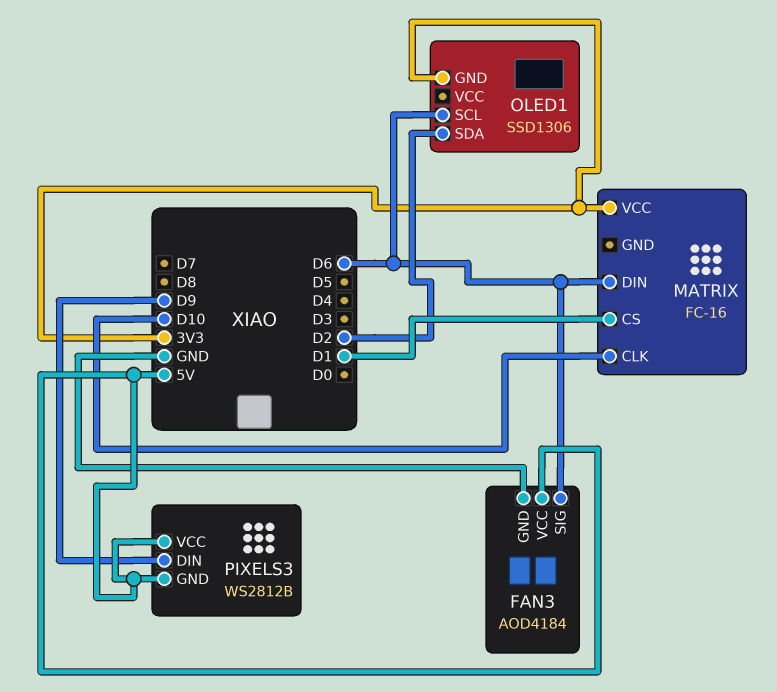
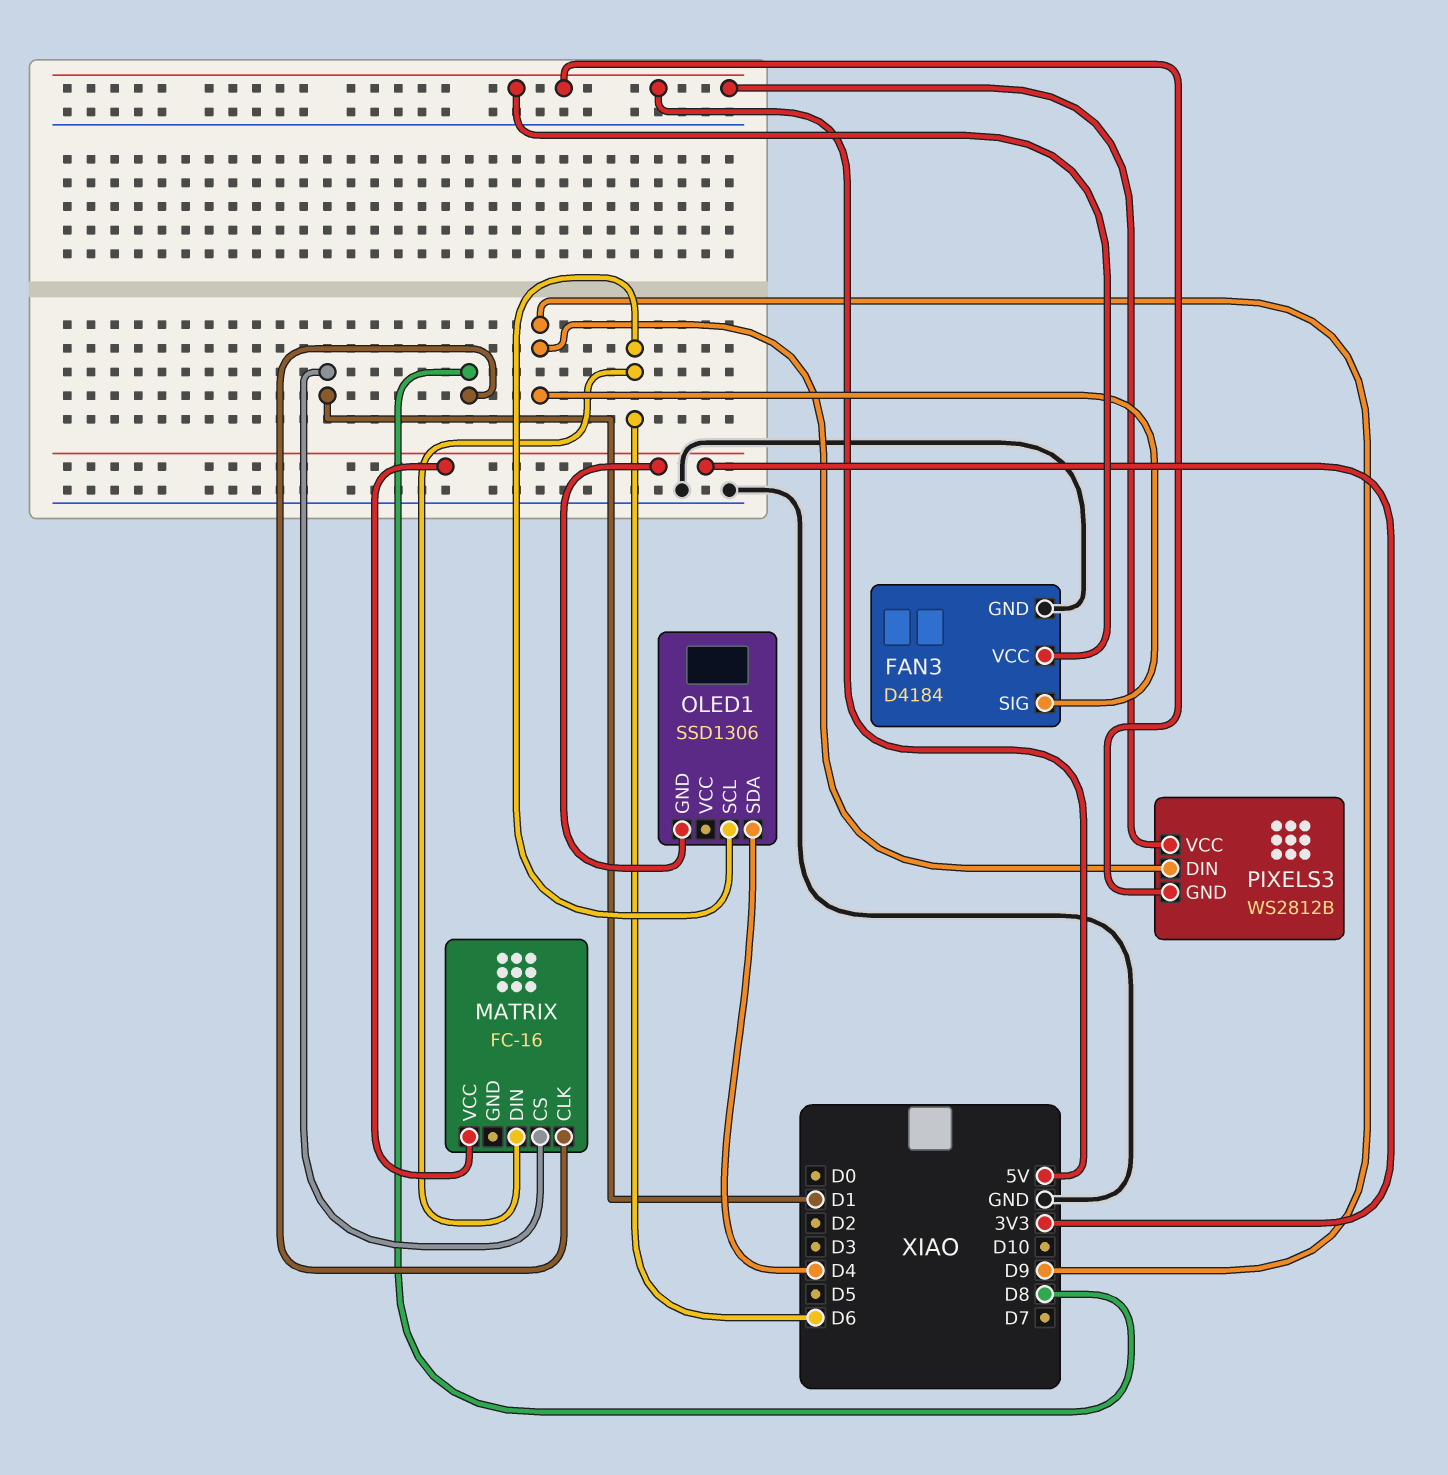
FAN3: AOD4184 -> D4184
FAN3 pin SIG: D6 -> D9
MATRIX pin CLK: D10 -> D8
OLED1 pin SDA: D2 -> D4

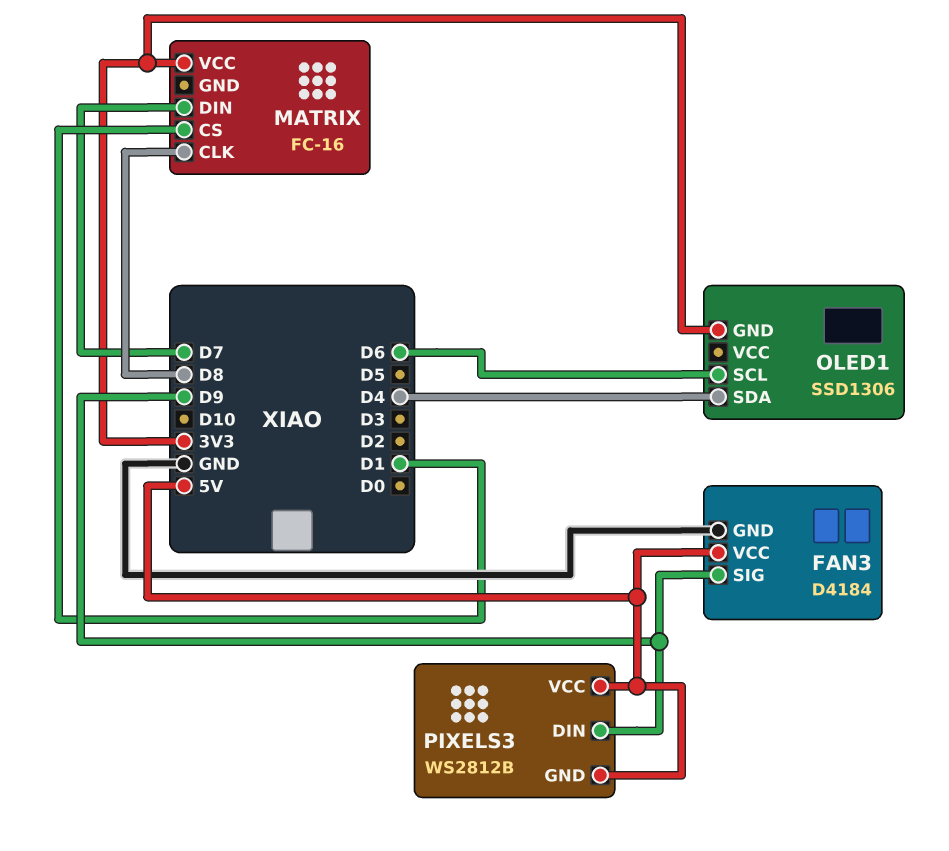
MATRIX pin DIN: D6 -> D7

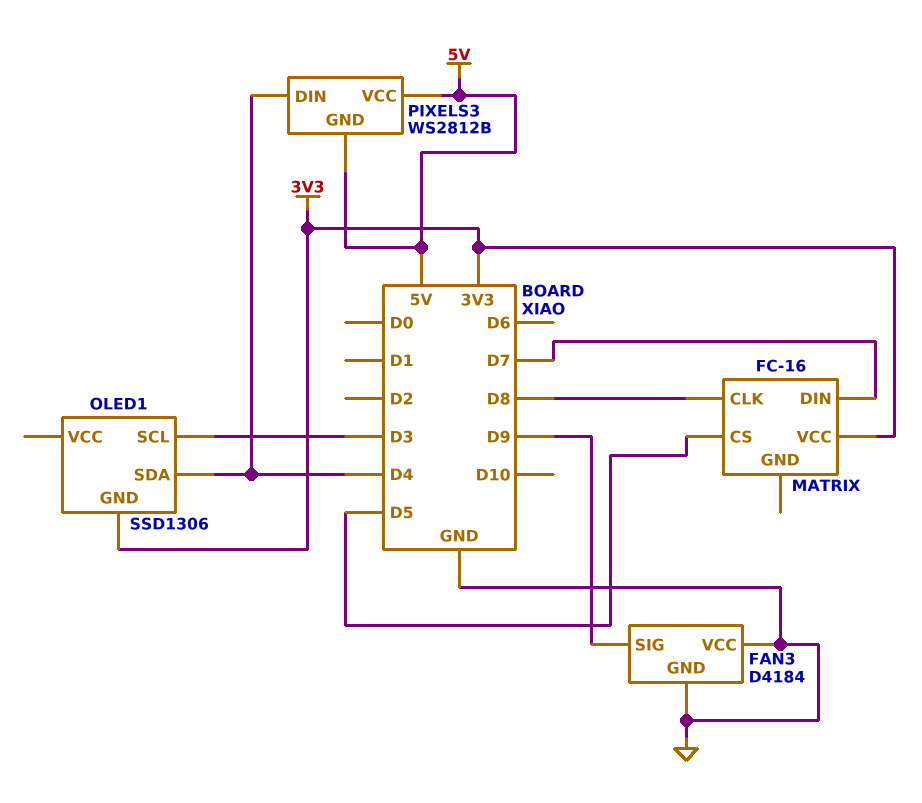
FAN3 pin VCC: 5V -> GND
MATRIX pin CS: D1 -> D5
OLED1 pin SCL: D6 -> D3
PIXELS3 pin DIN: D9 -> D4

